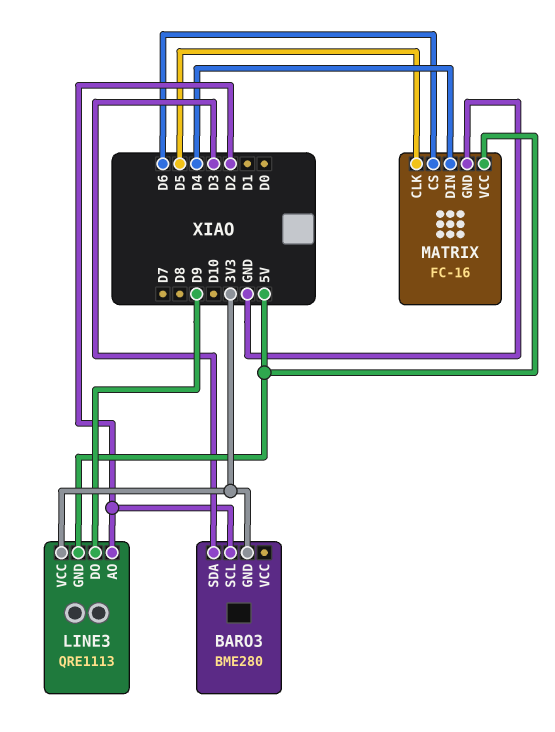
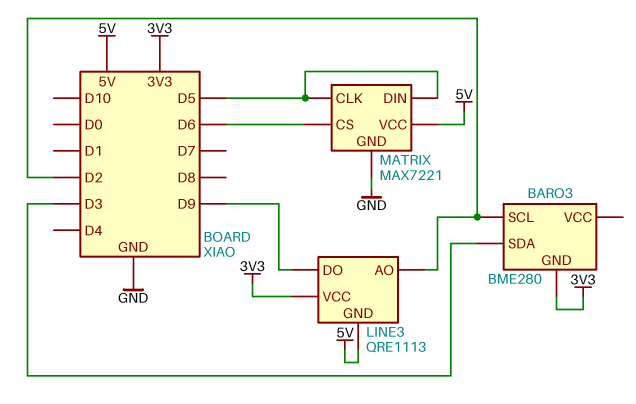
MATRIX: FC-16 -> MAX7221
MATRIX pin DIN: D4 -> D5

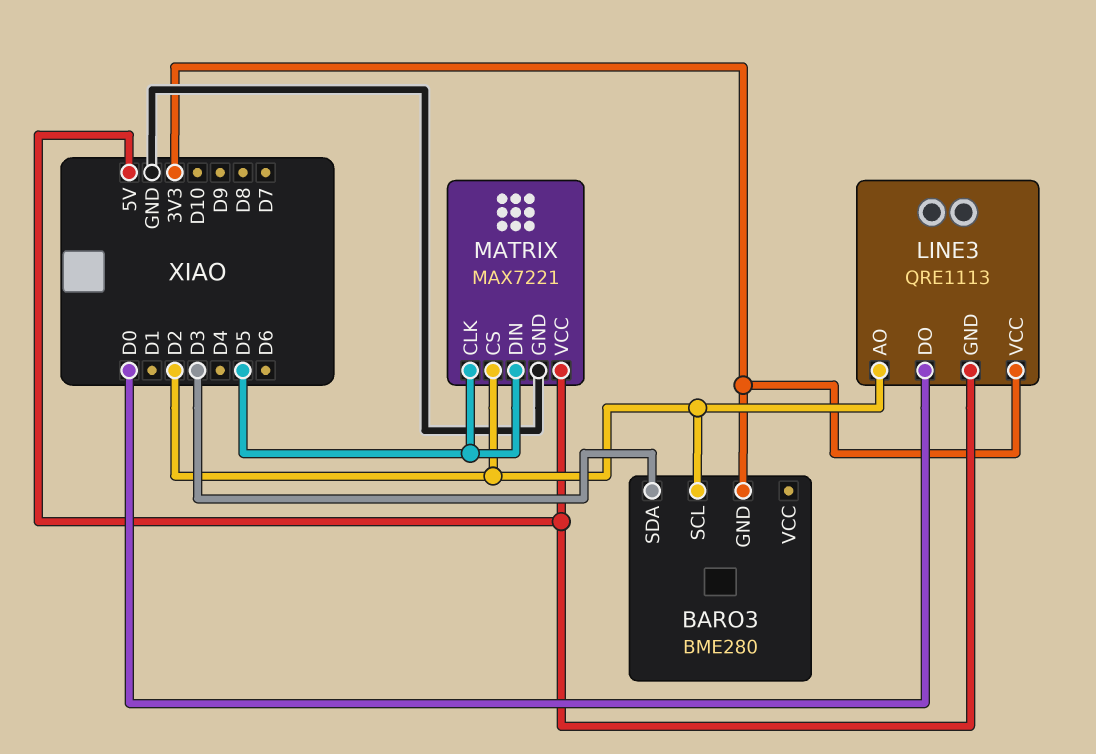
LINE3 pin DO: D9 -> D0
MATRIX pin CS: D6 -> D2

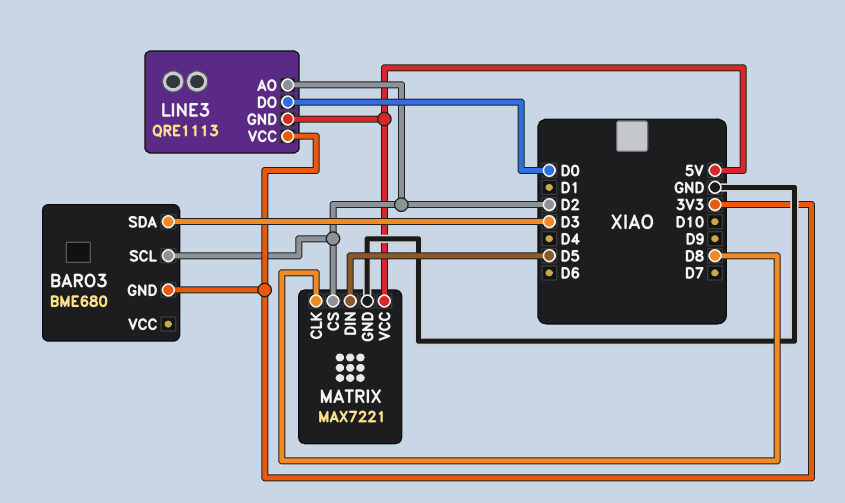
BARO3: BME280 -> BME680
MATRIX pin CLK: D5 -> D8

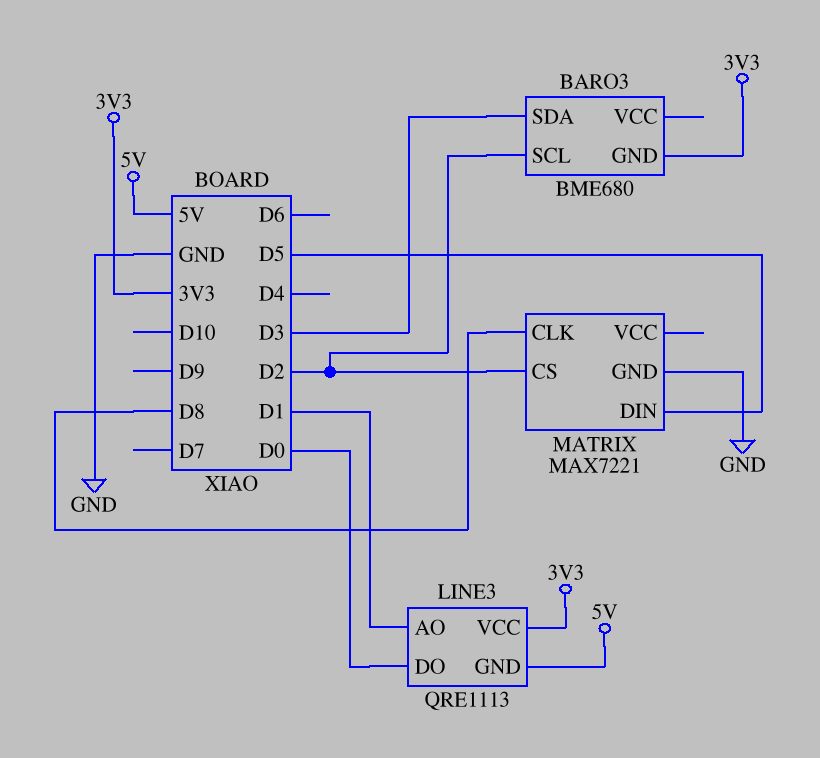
LINE3 pin AO: D2 -> D1
MATRIX pin VCC: 5V -> none

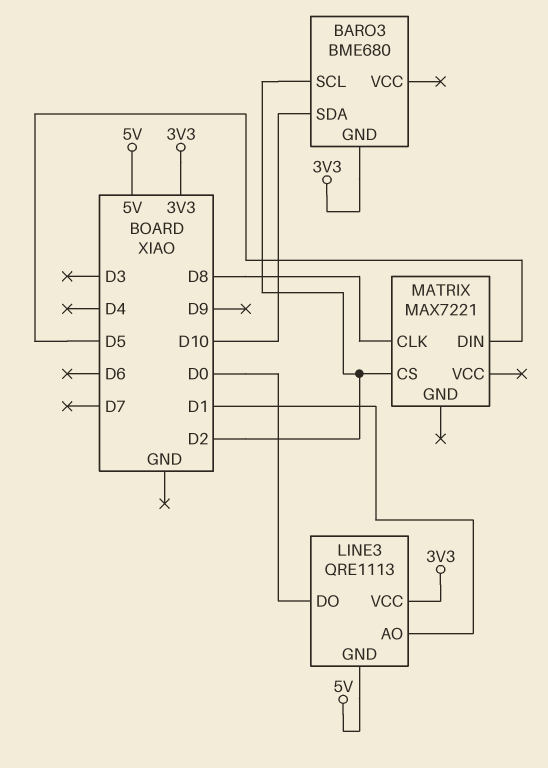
BARO3 pin SDA: D3 -> D10
MATRIX pin GND: GND -> none

